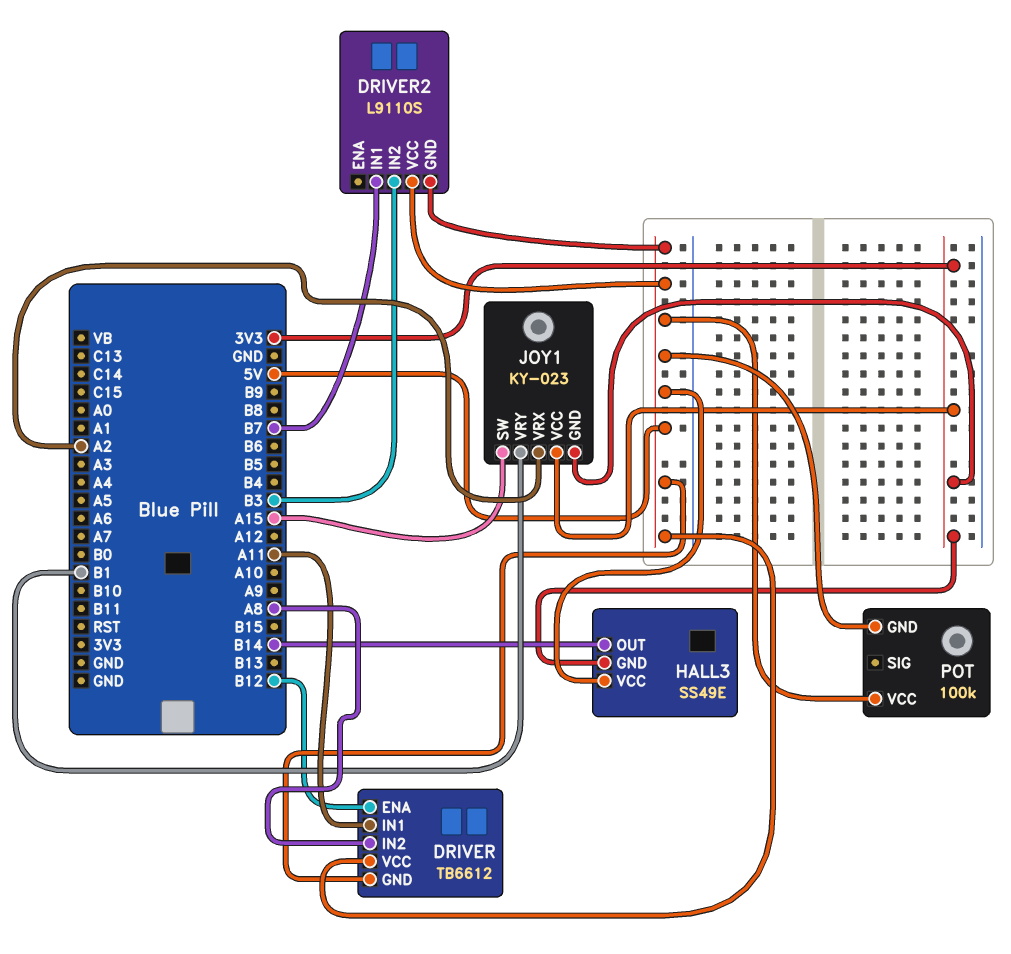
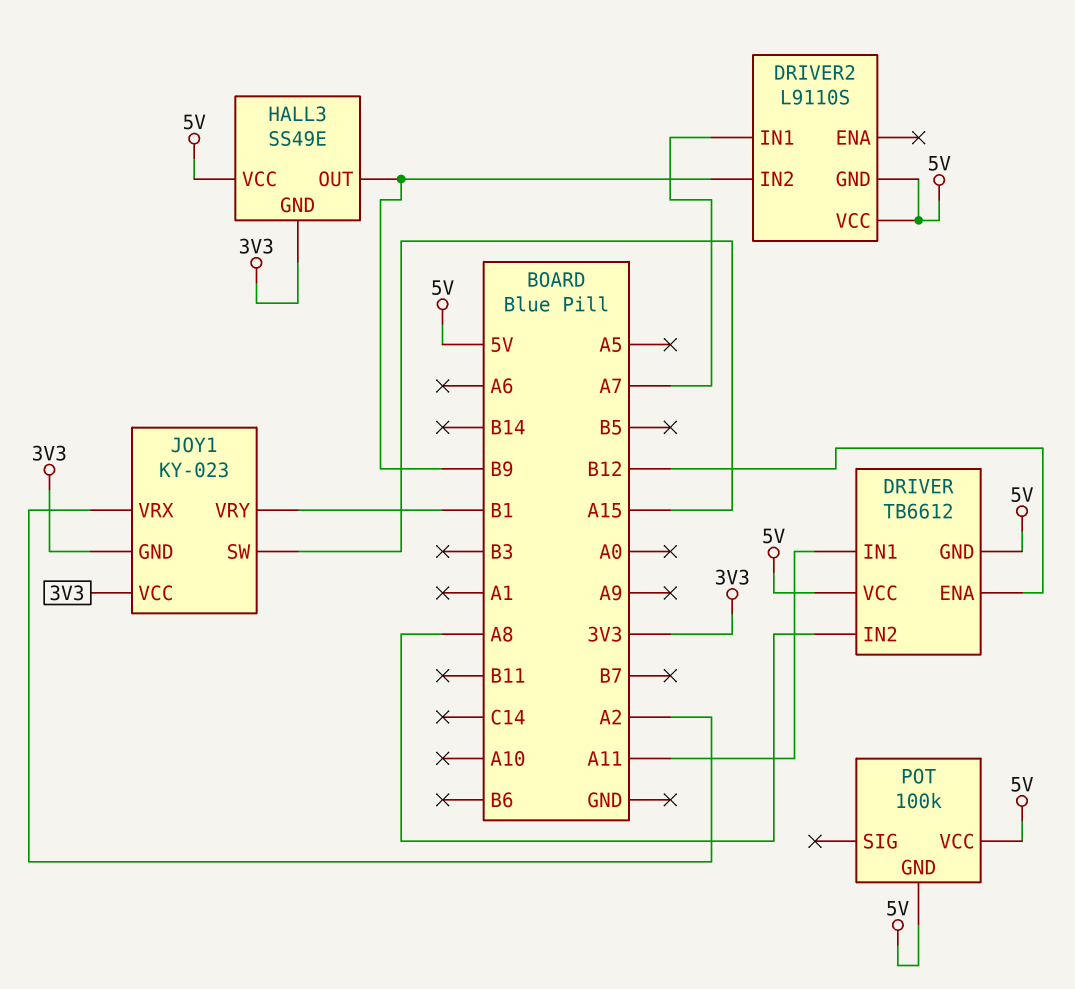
DRIVER2 pin IN1: B7 -> A7
DRIVER2 pin IN2: B3 -> B9
HALL3 pin OUT: B14 -> B9

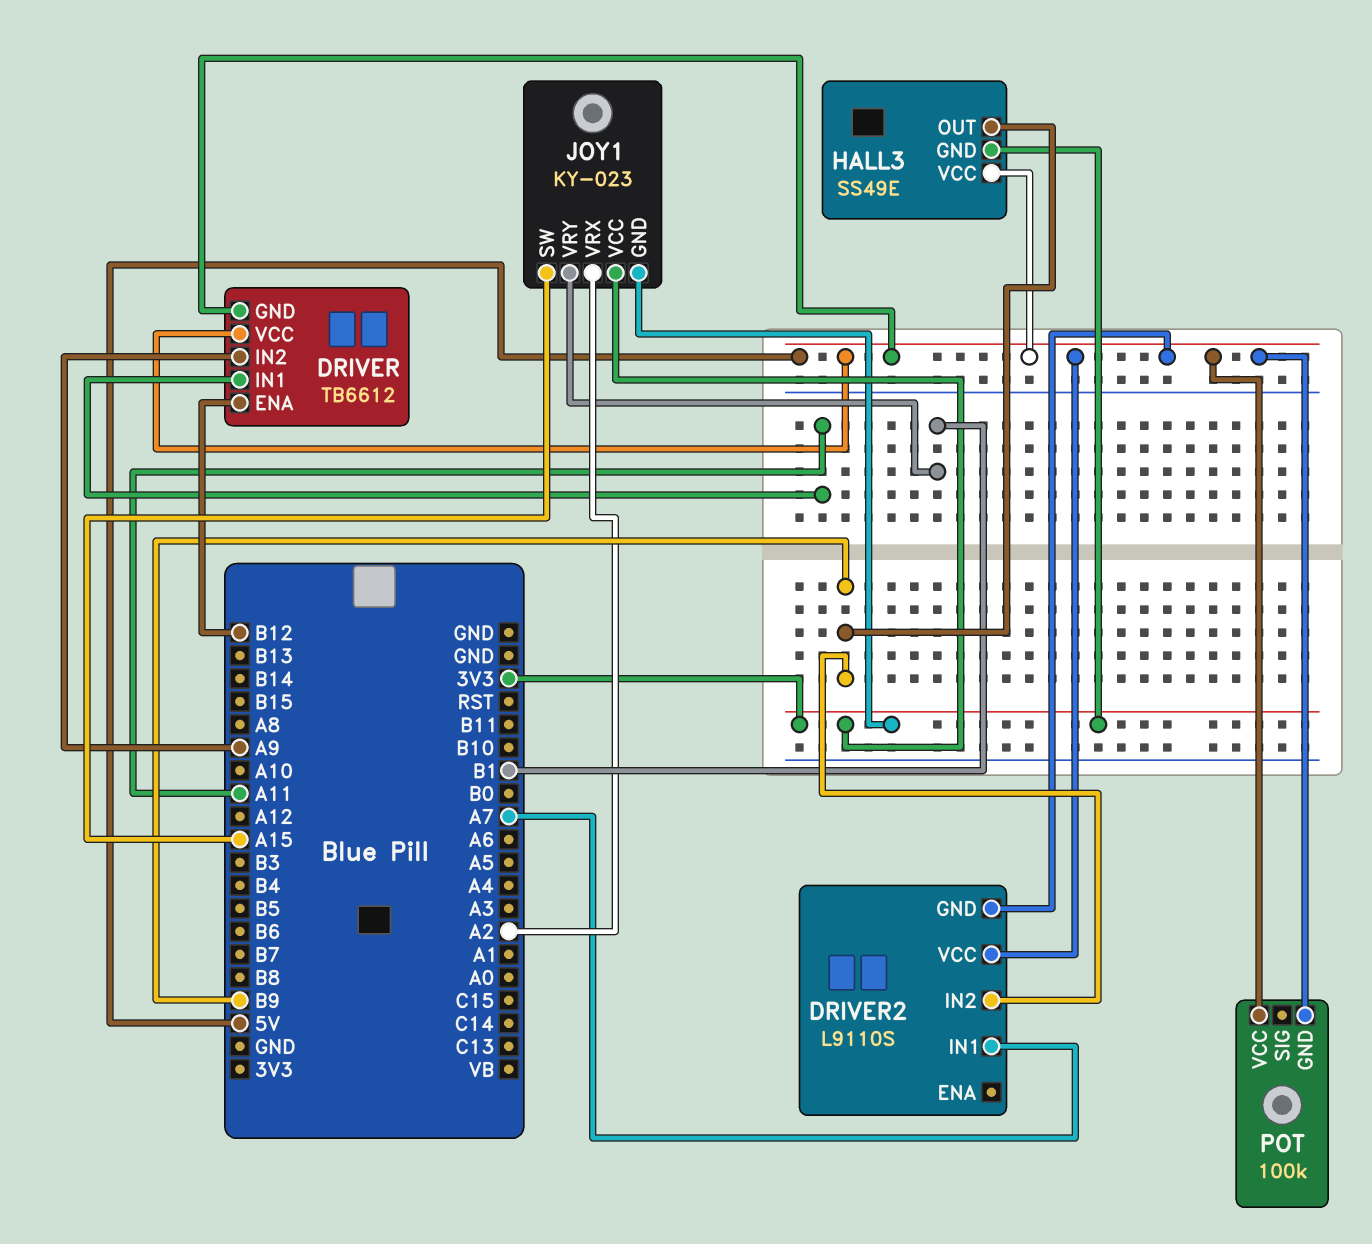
DRIVER pin IN2: A8 -> A9

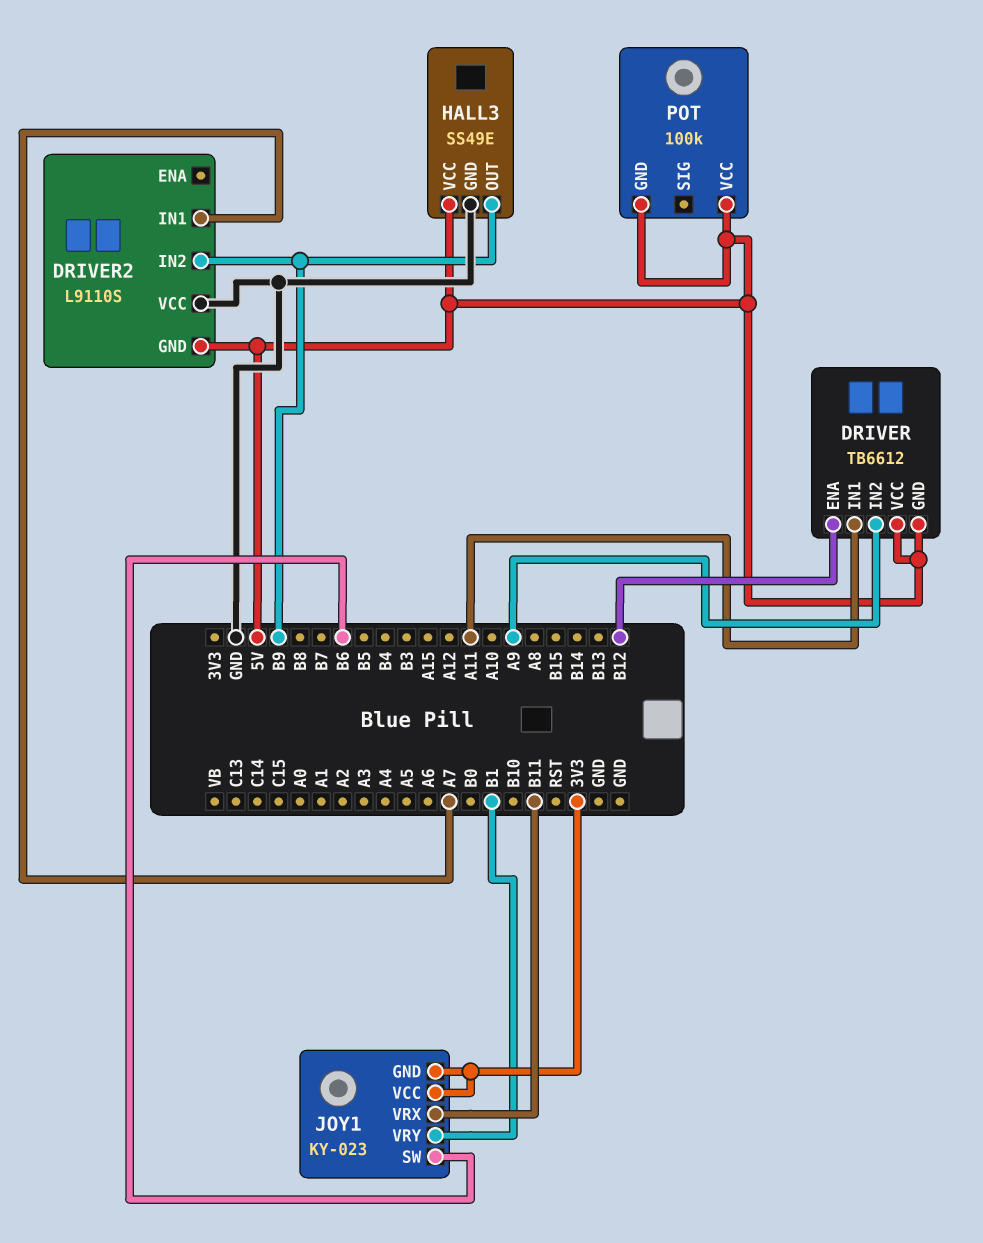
DRIVER2 pin VCC: 5V -> GND
HALL3 pin GND: 3V3 -> GND
JOY1 pin SW: A15 -> B6
JOY1 pin VRX: A2 -> B11

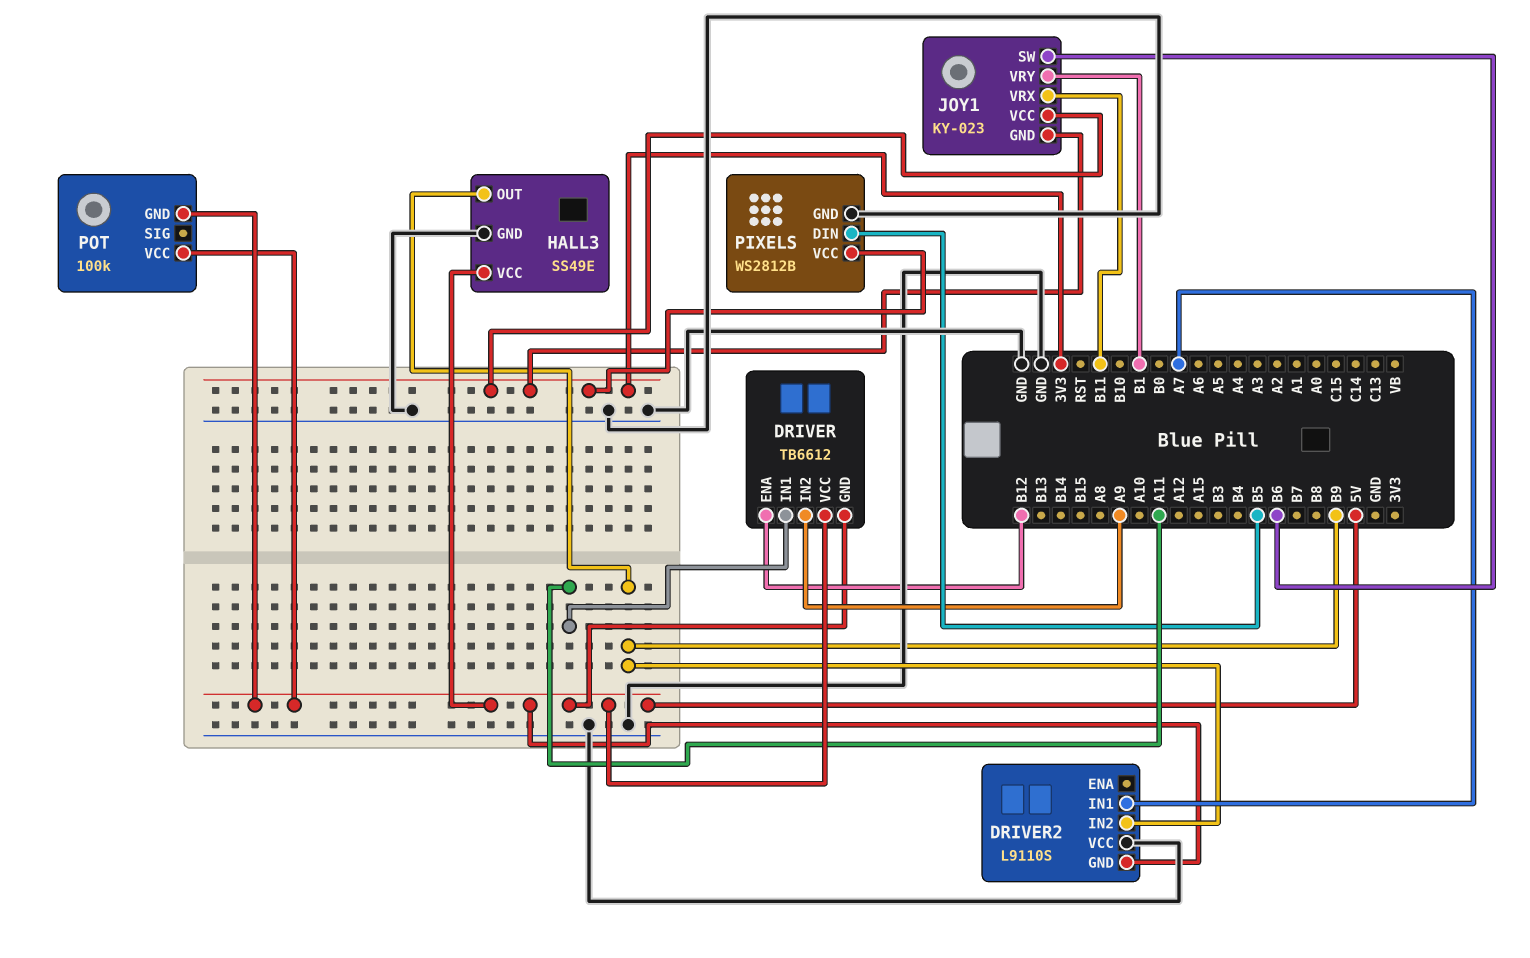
PIXELS: none -> WS2812B
PIXELS pin DIN: none -> B5
PIXELS pin GND: none -> GND
PIXELS pin VCC: none -> 3V3

